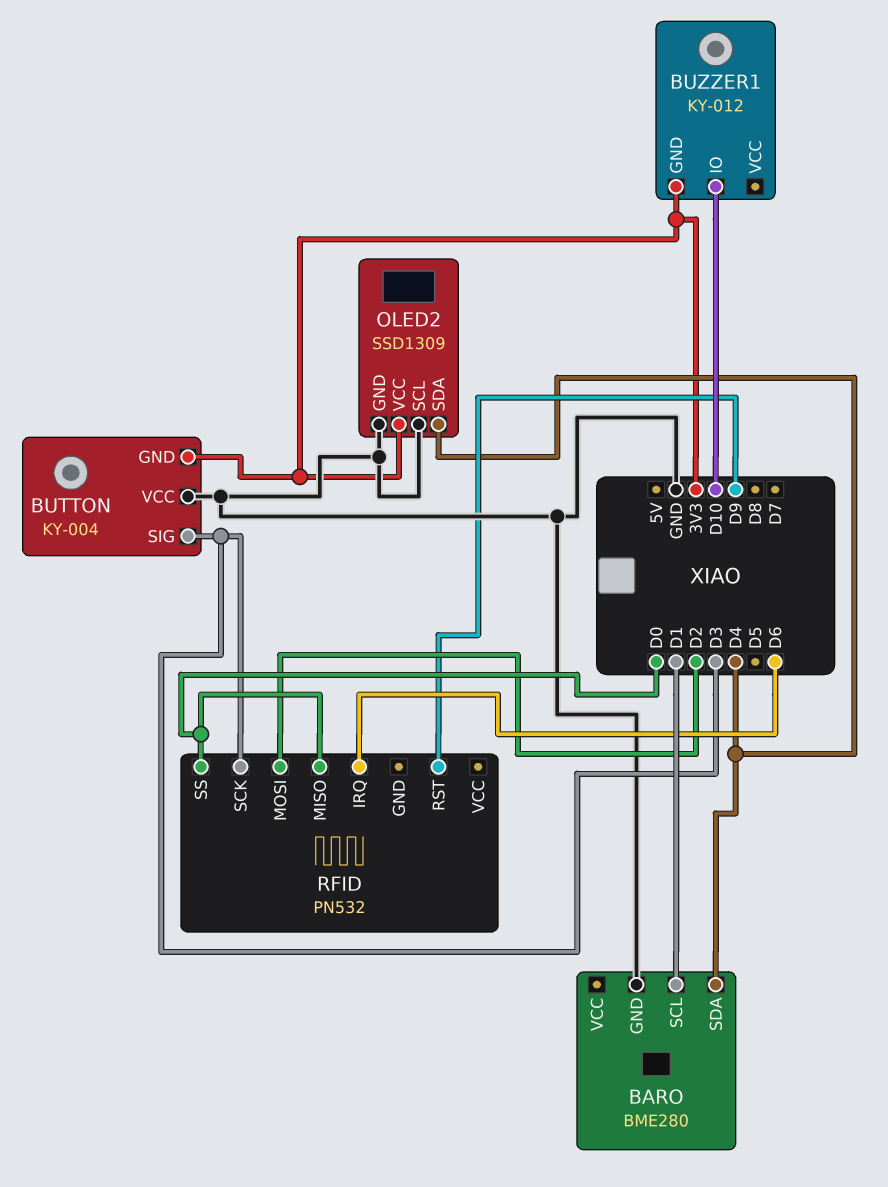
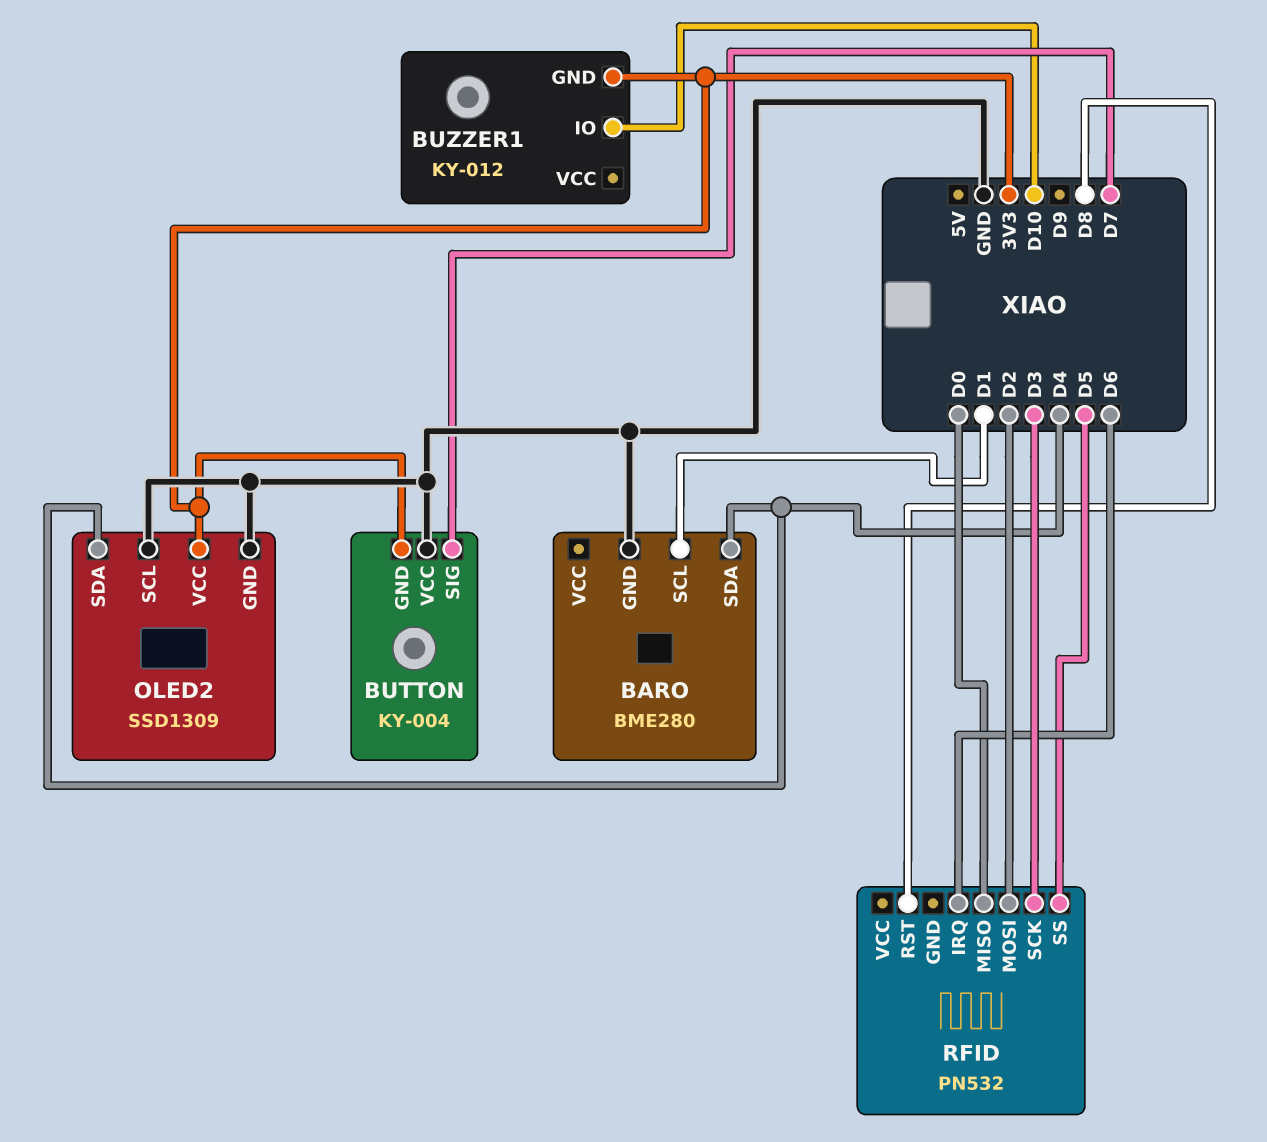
BUTTON pin SIG: D3 -> D7
RFID pin RST: D9 -> D8
RFID pin SS: D0 -> D5

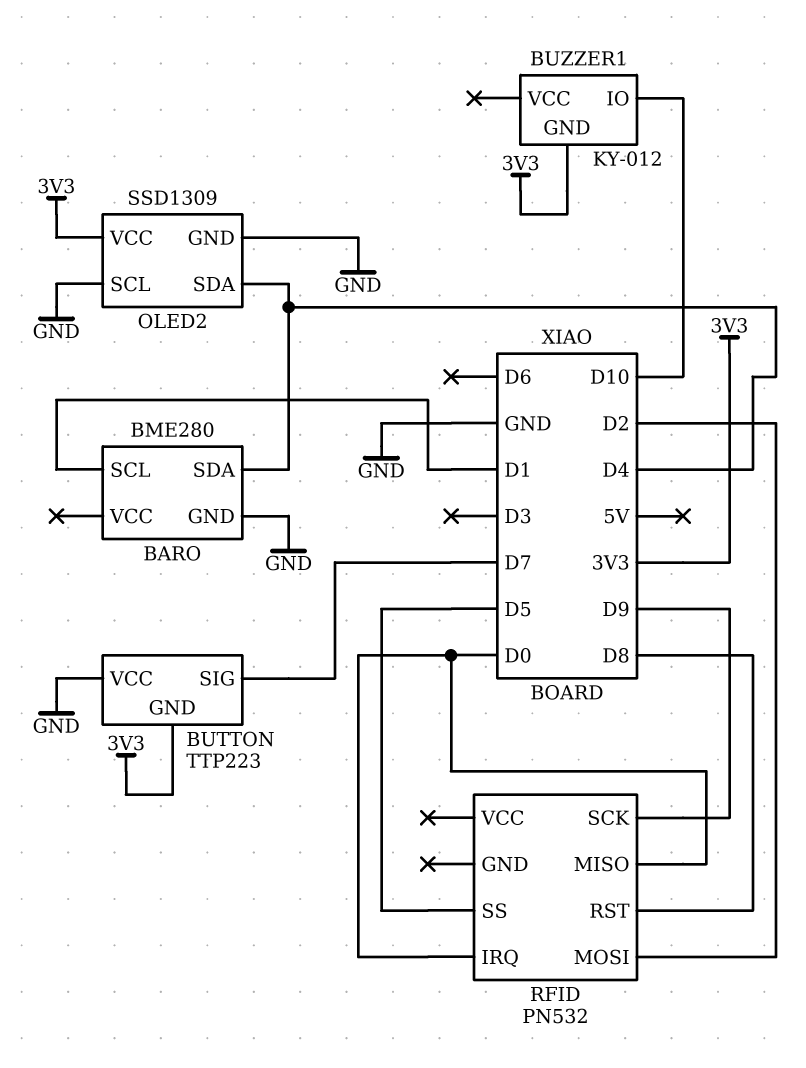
BUTTON: KY-004 -> TTP223
RFID pin IRQ: D6 -> D0
RFID pin SCK: D3 -> D9

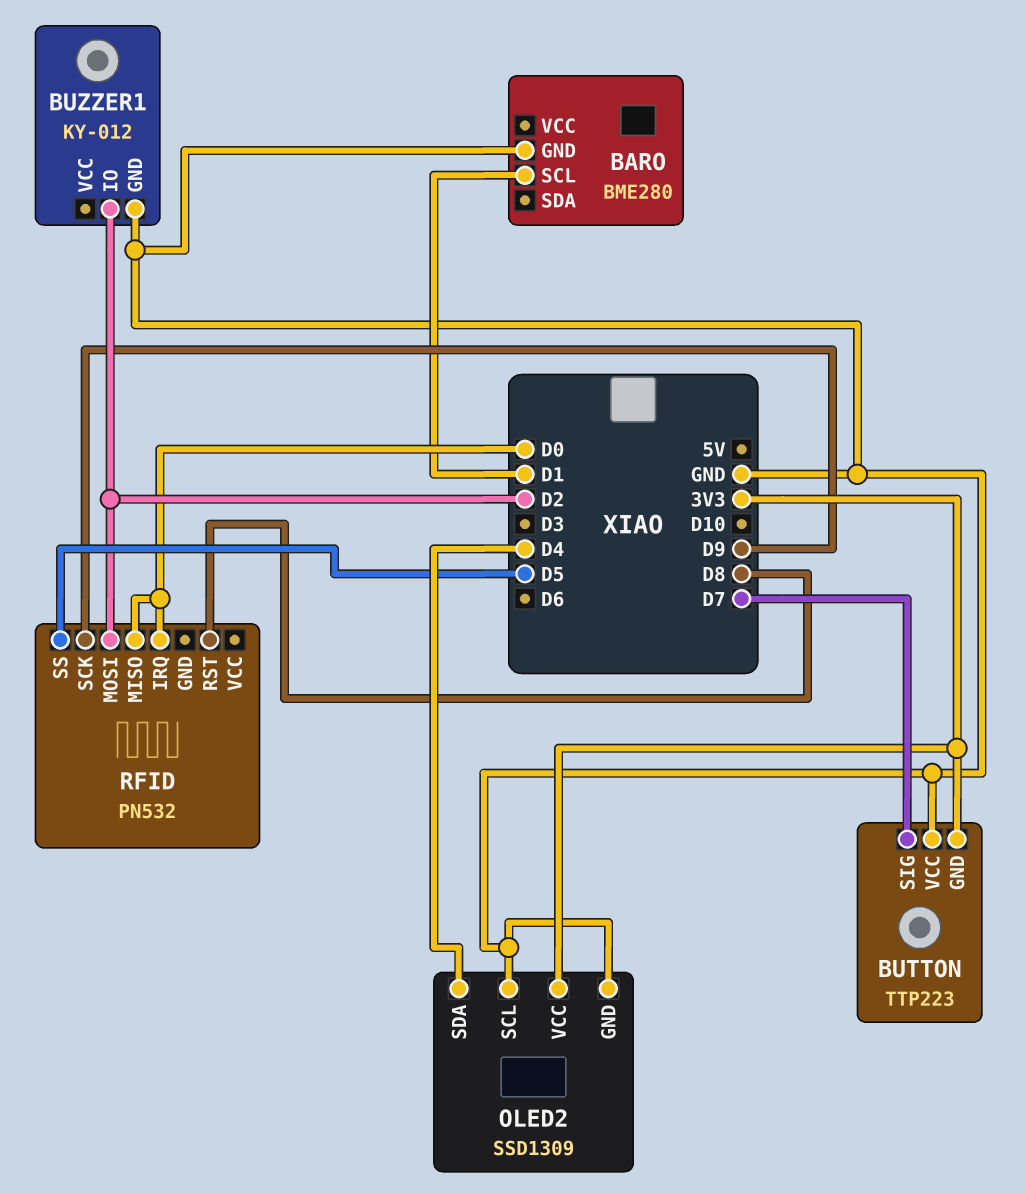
BARO pin SDA: D4 -> none
BUZZER1 pin GND: 3V3 -> GND
BUZZER1 pin IO: D10 -> D2

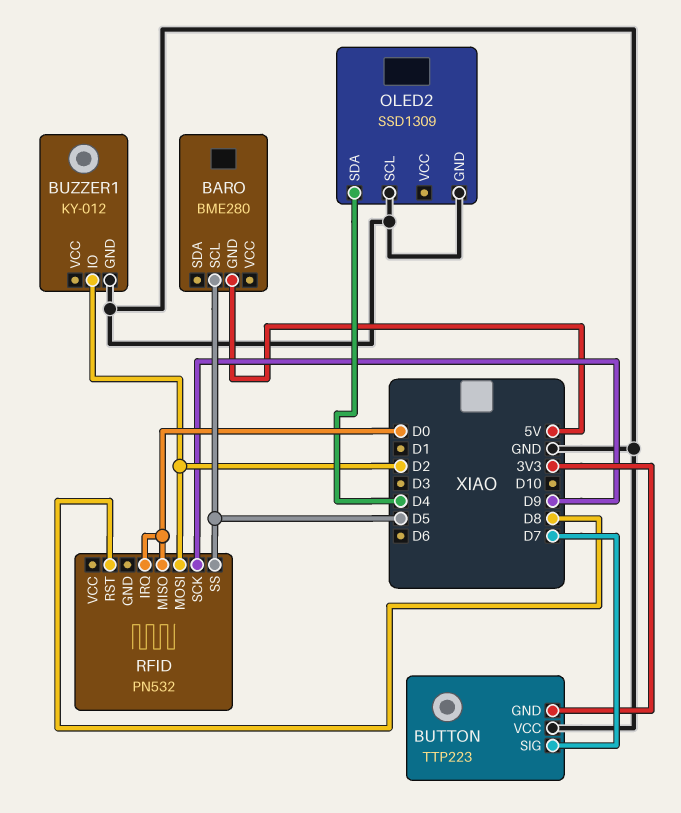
BARO pin GND: GND -> 5V
BARO pin SCL: D1 -> D5
OLED2 pin VCC: 3V3 -> none

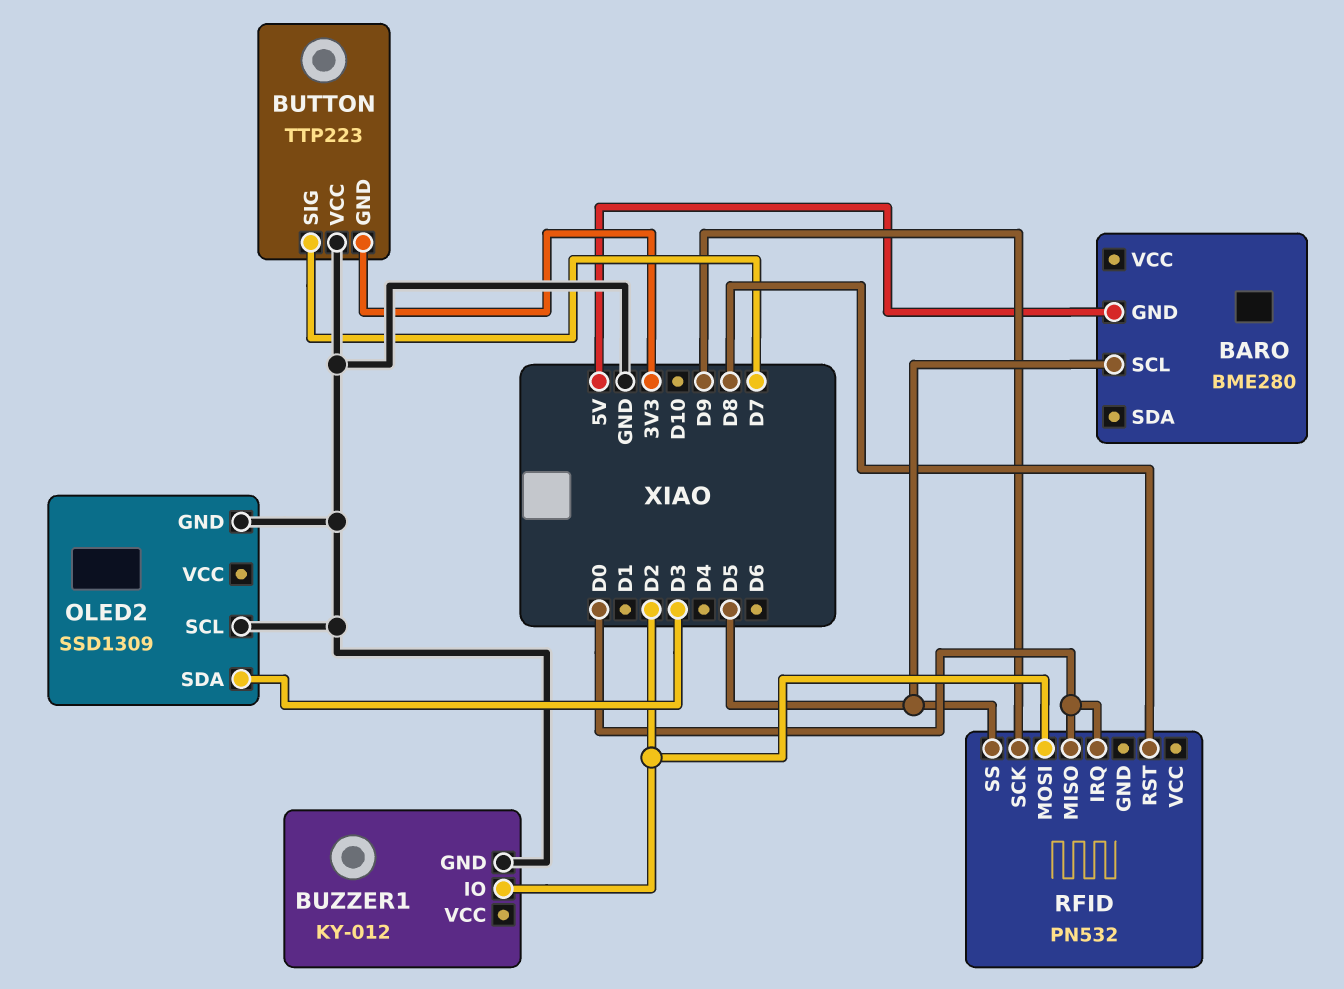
OLED2 pin SDA: D4 -> D3

